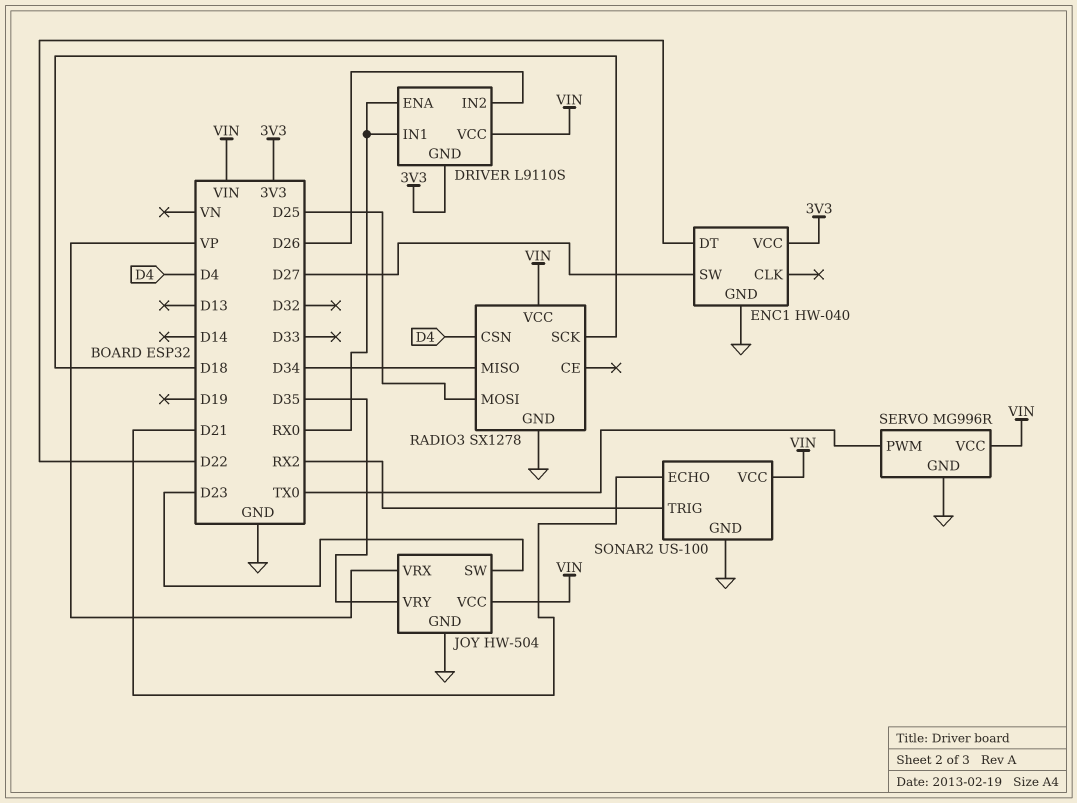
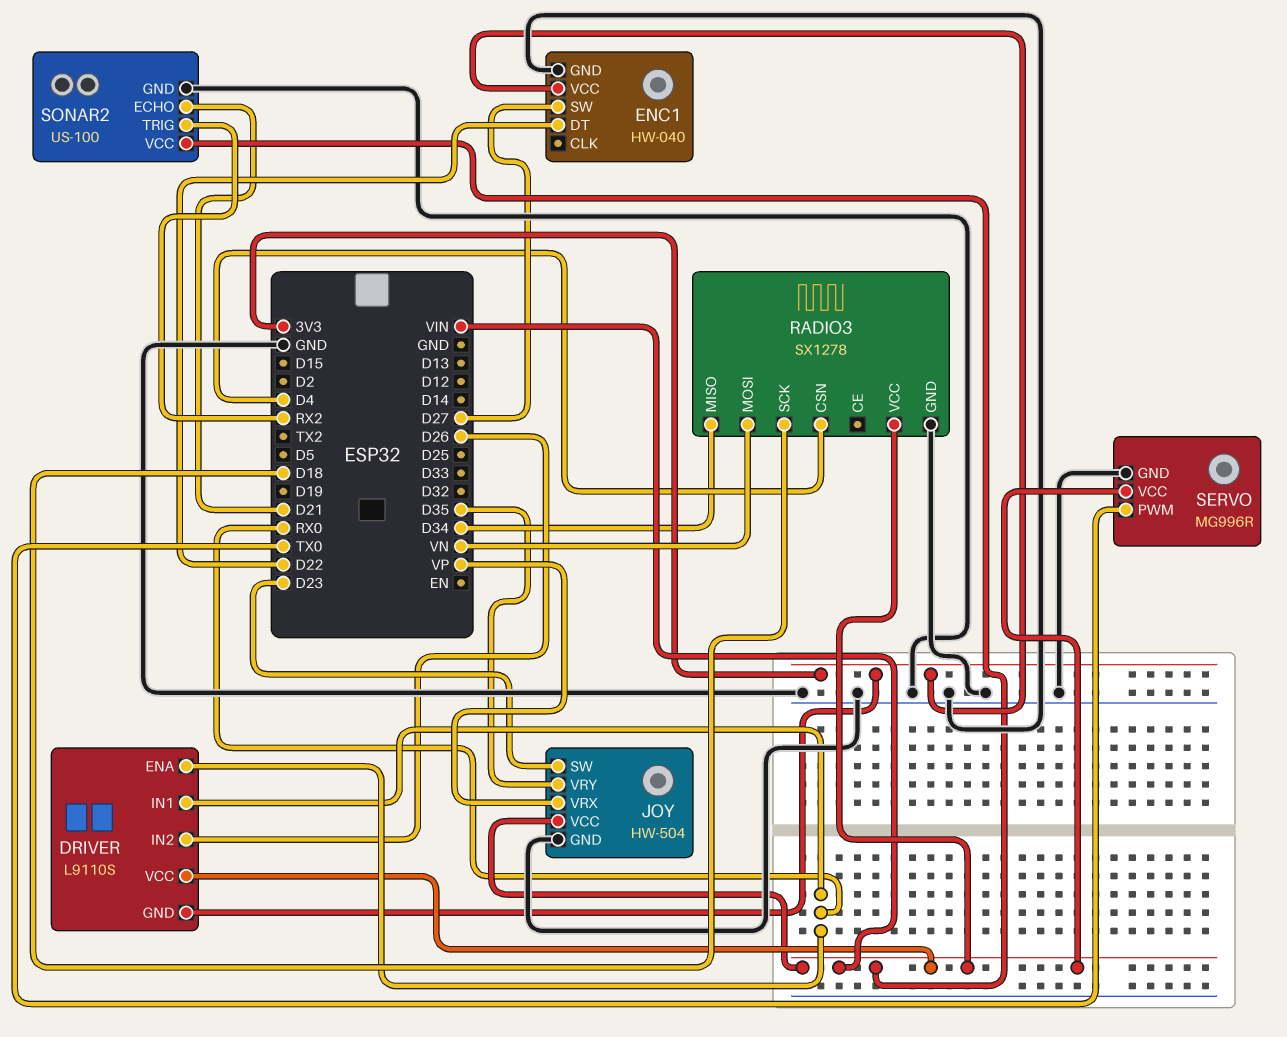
RADIO3 pin MOSI: D25 -> VN

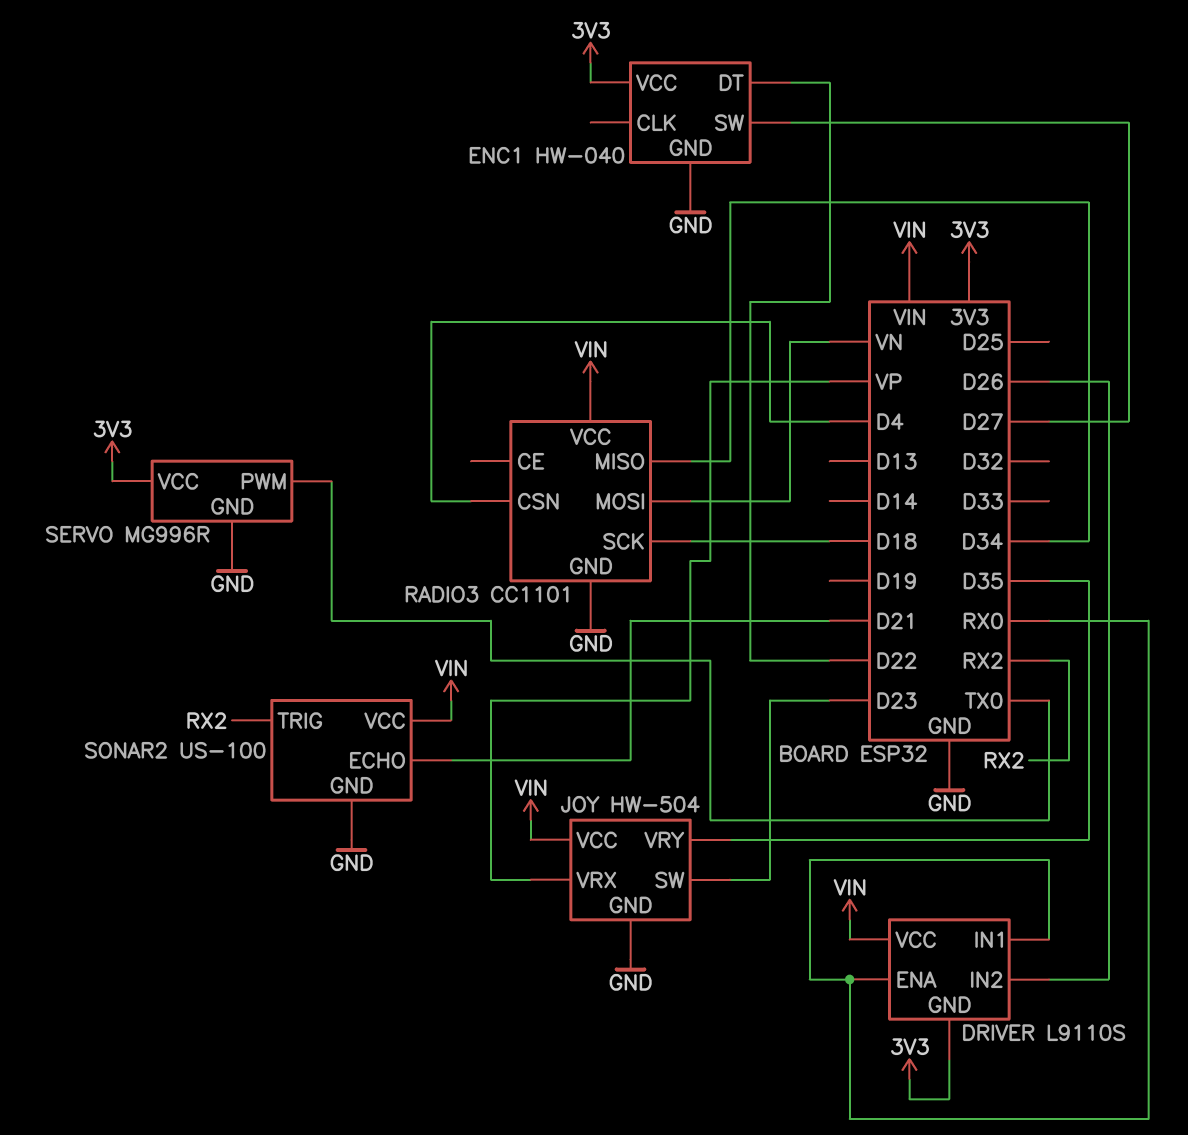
RADIO3: SX1278 -> CC1101
SERVO pin VCC: VIN -> 3V3

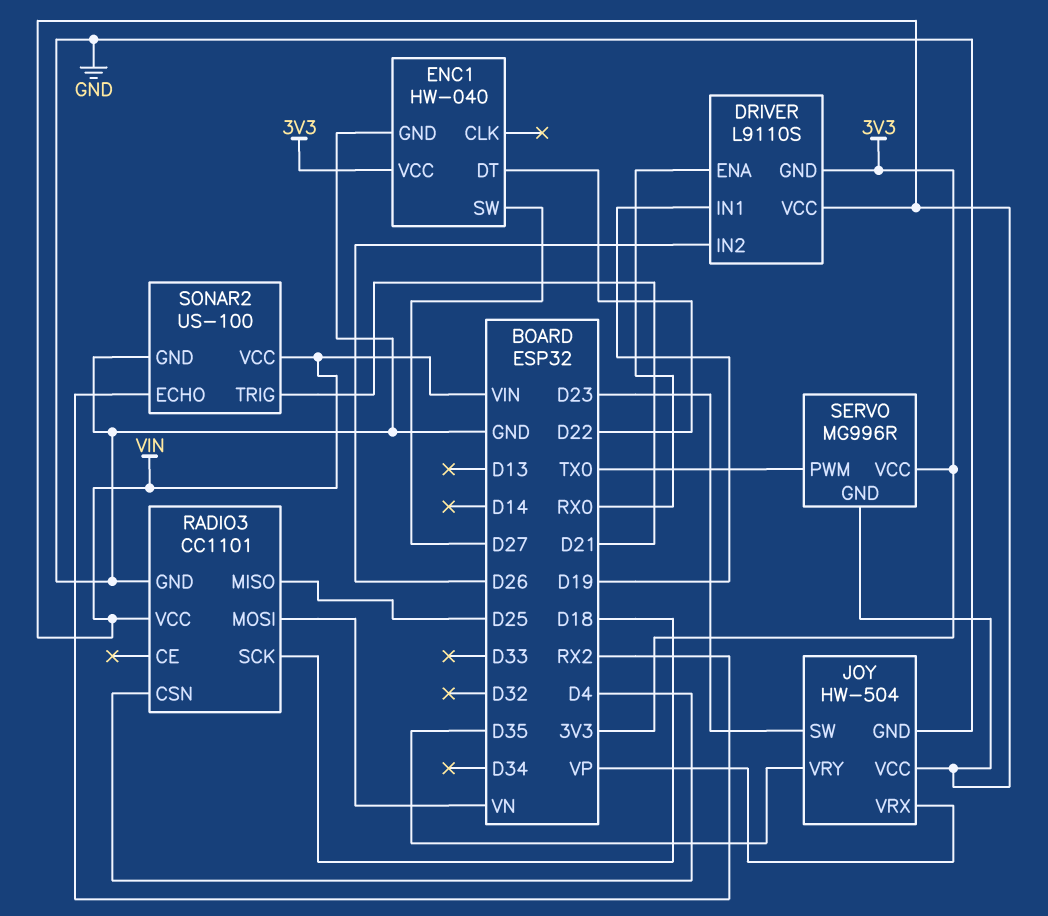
DRIVER pin IN1: RX0 -> D19
RADIO3 pin MISO: D34 -> D25
SERVO pin GND: GND -> VIN
SONAR2 pin ECHO: D21 -> RX2
SONAR2 pin TRIG: RX2 -> D21

